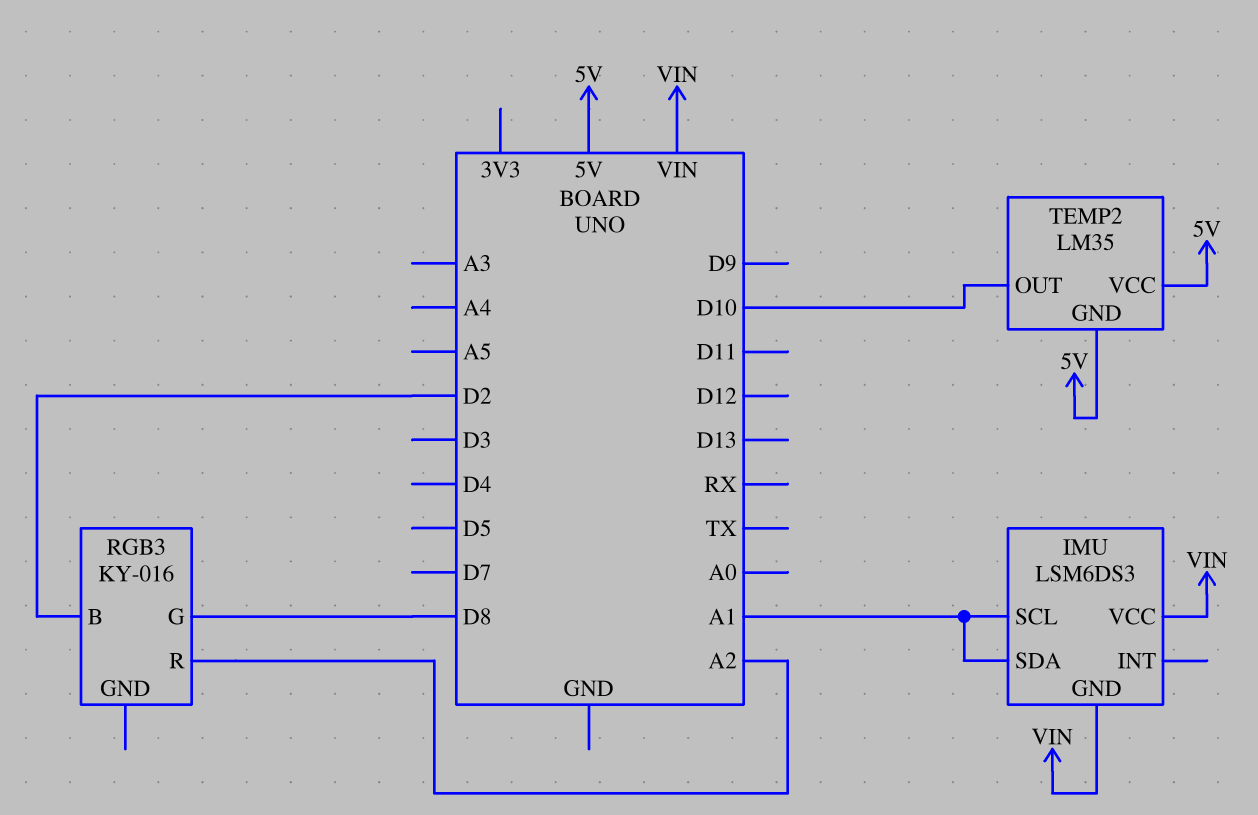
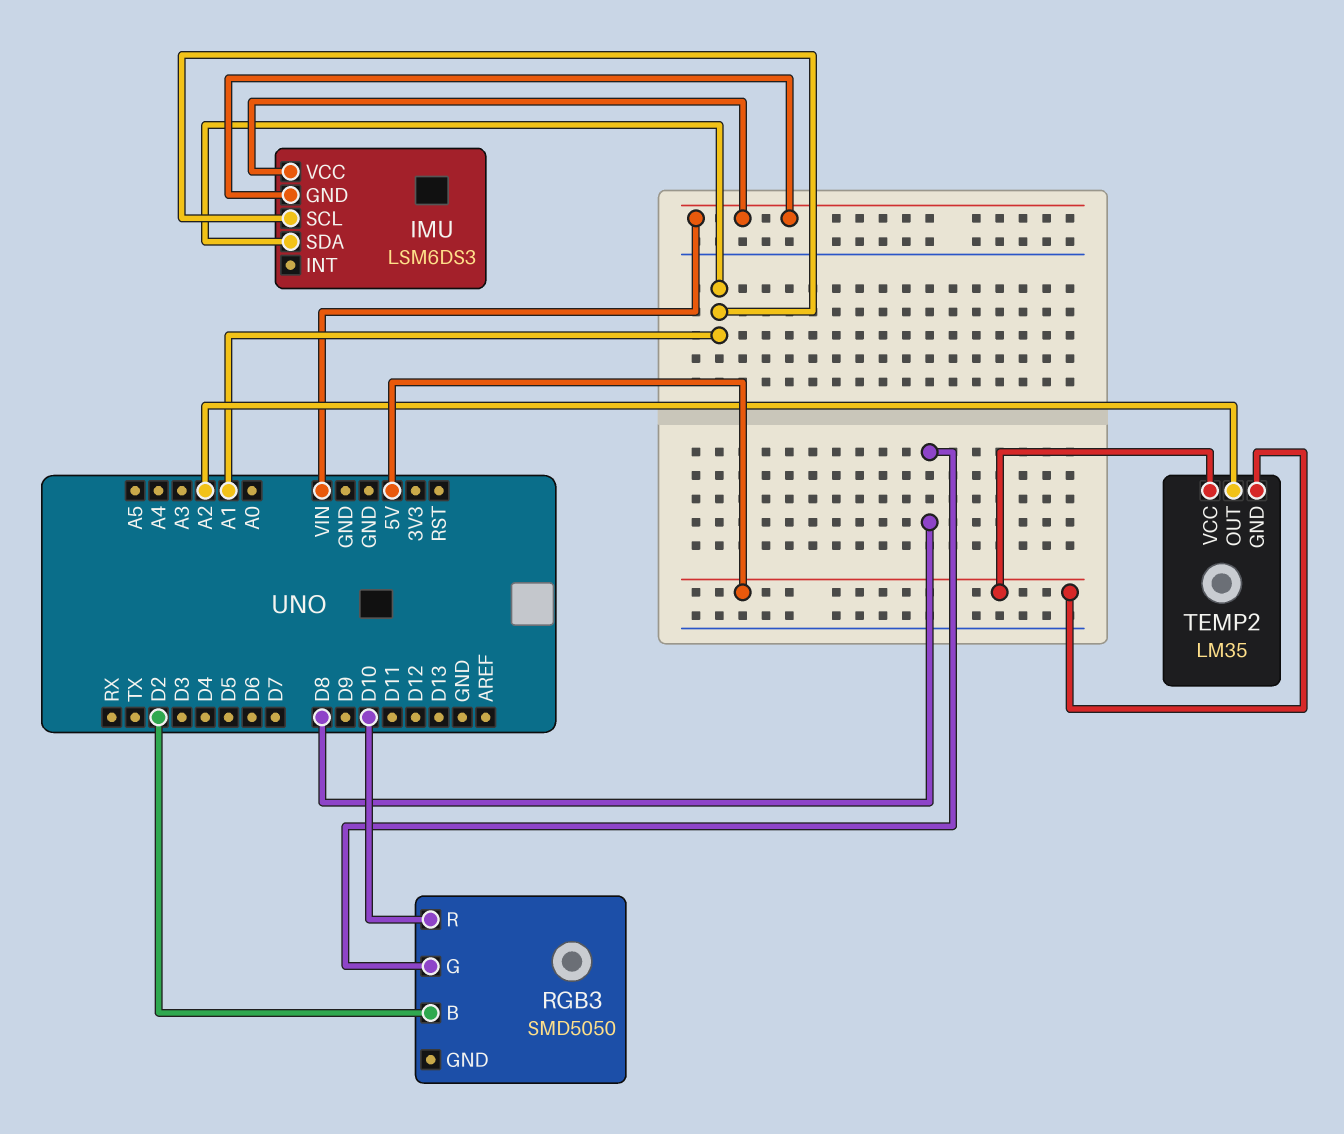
RGB3: KY-016 -> SMD5050
RGB3 pin R: A2 -> D10
TEMP2 pin OUT: D10 -> A2

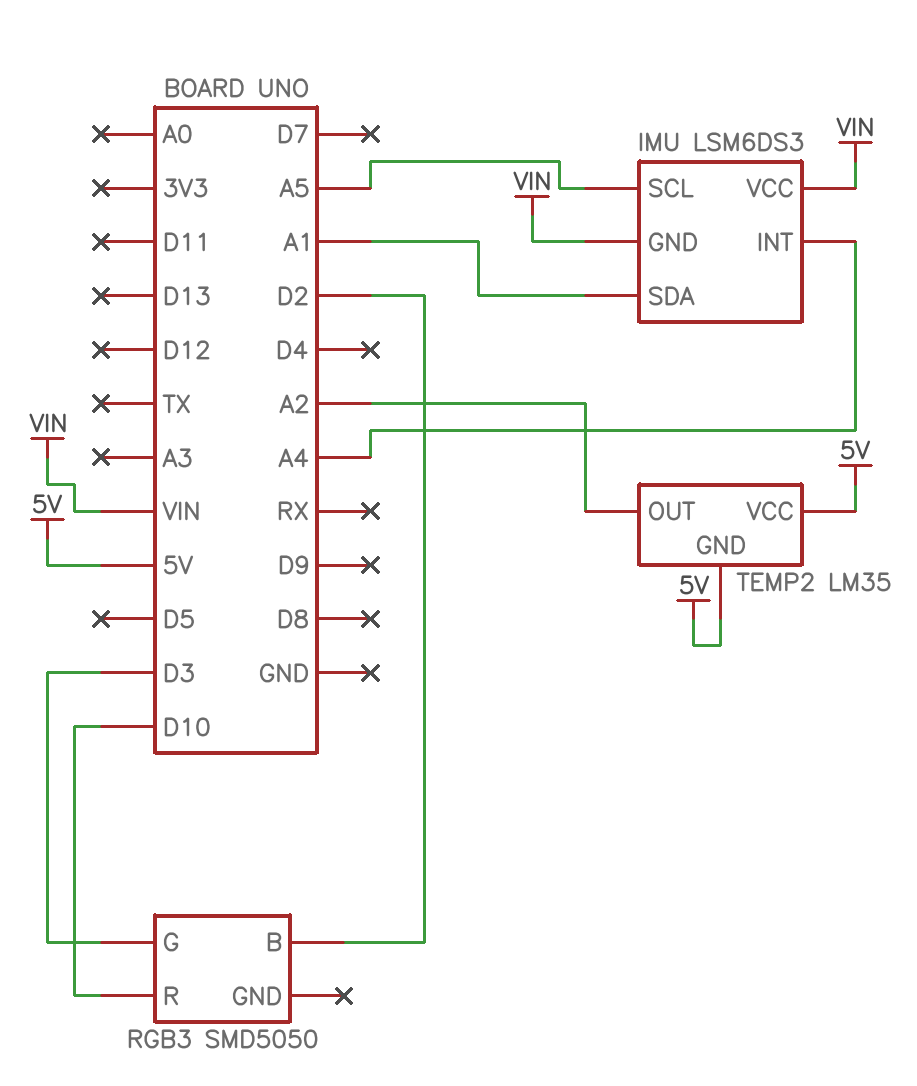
IMU pin INT: none -> A4
IMU pin SCL: A1 -> A5
RGB3 pin G: D8 -> D3

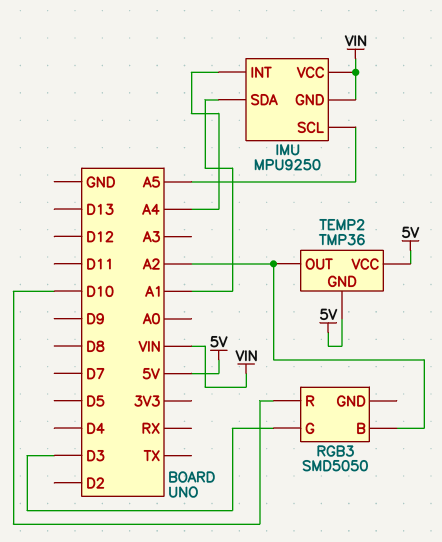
IMU: LSM6DS3 -> MPU9250
RGB3 pin B: D2 -> A2
TEMP2: LM35 -> TMP36

